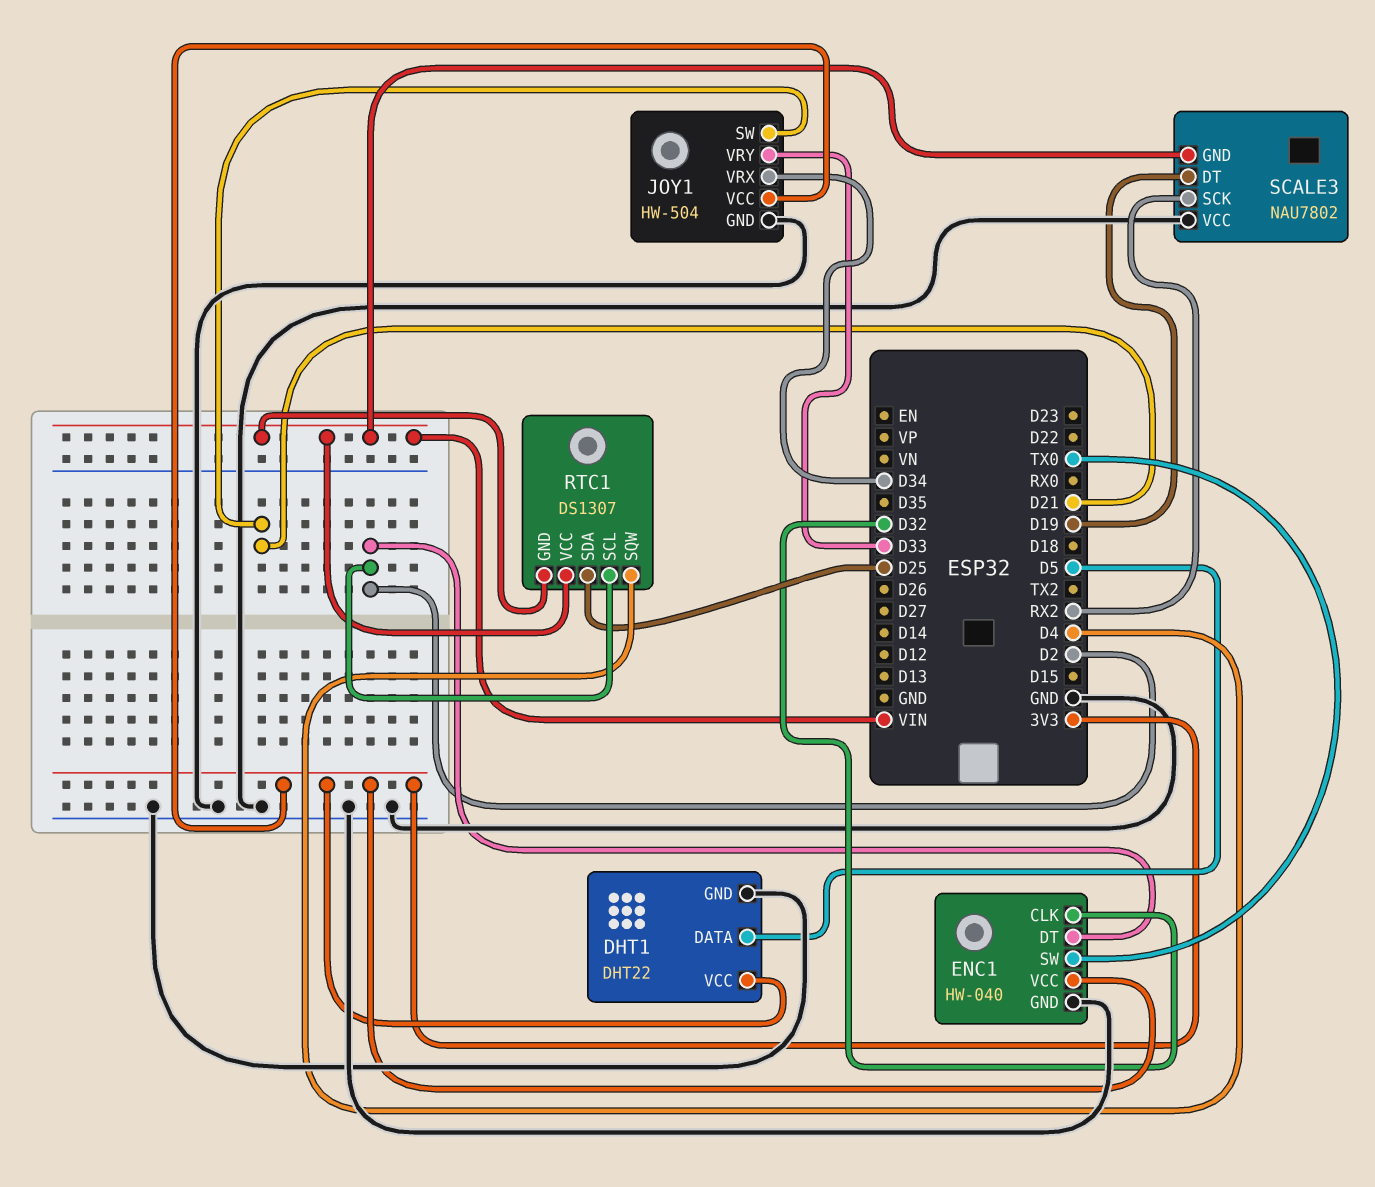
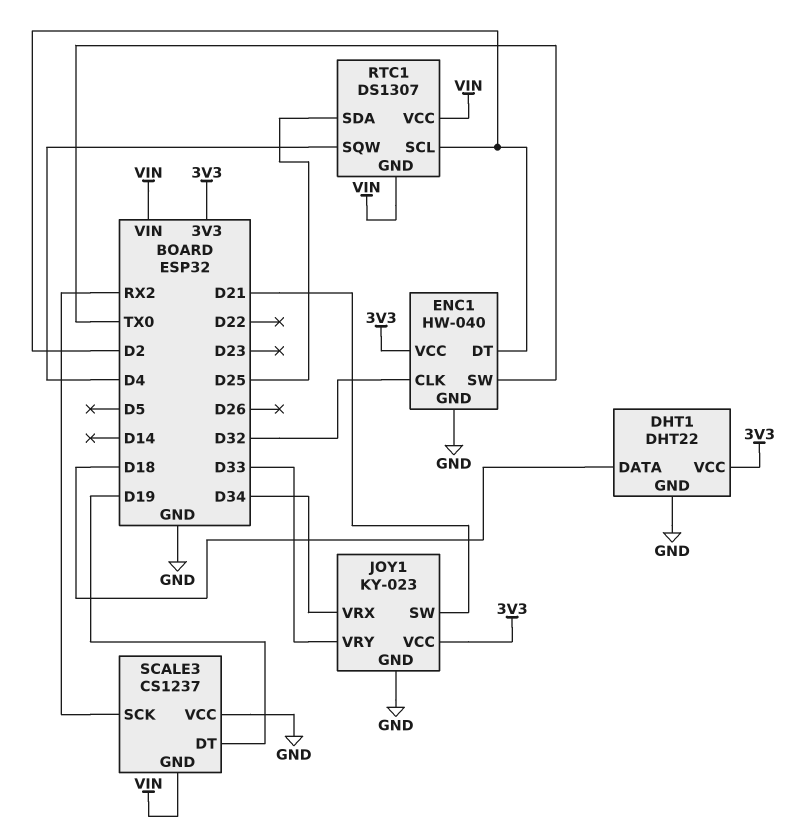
DHT1 pin DATA: D5 -> D18
JOY1: HW-504 -> KY-023
SCALE3: NAU7802 -> CS1237

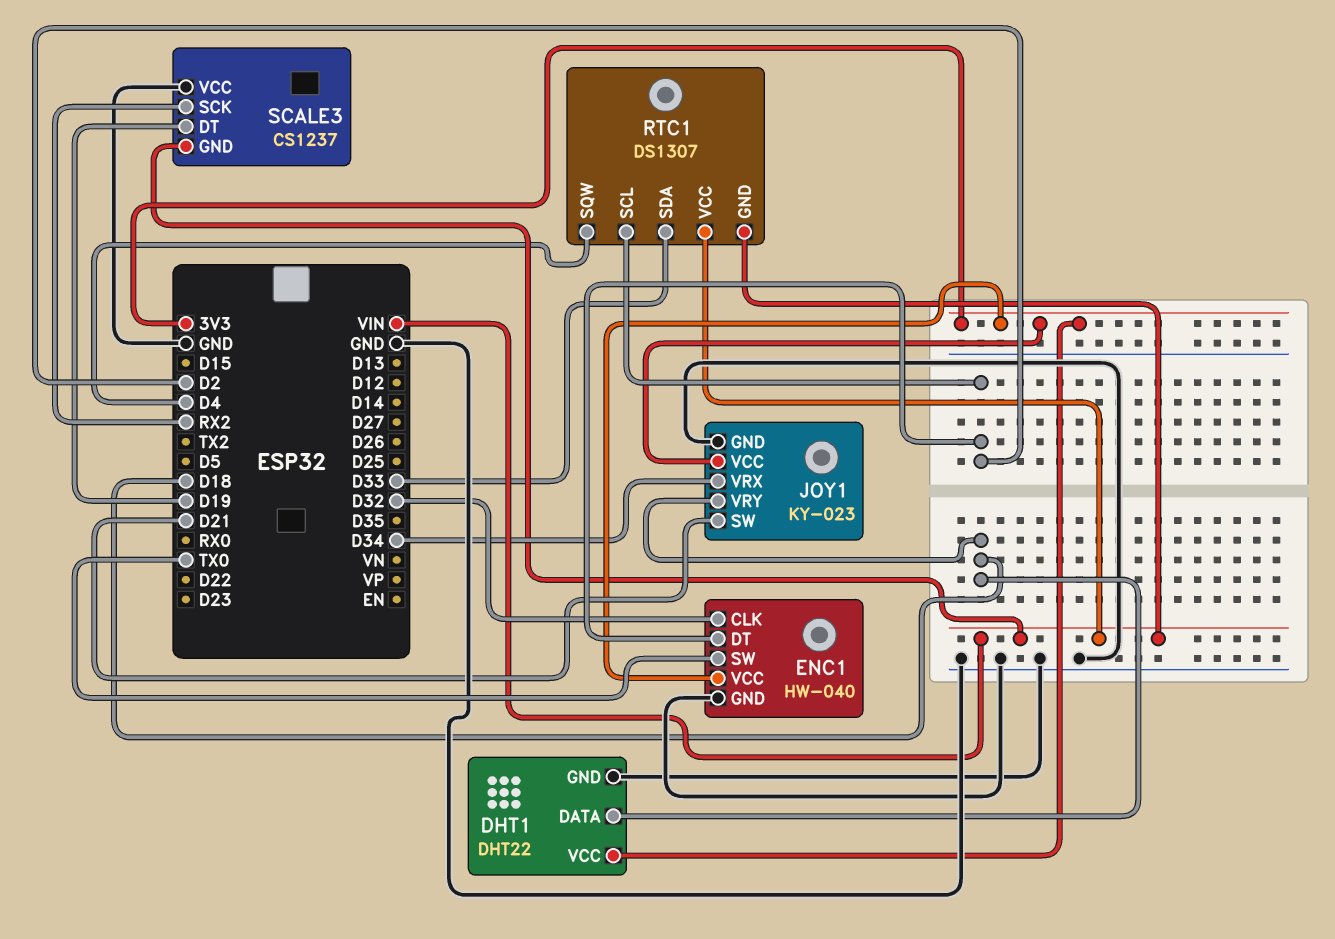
JOY1 pin VRY: D33 -> D18
RTC1 pin SDA: D25 -> D33

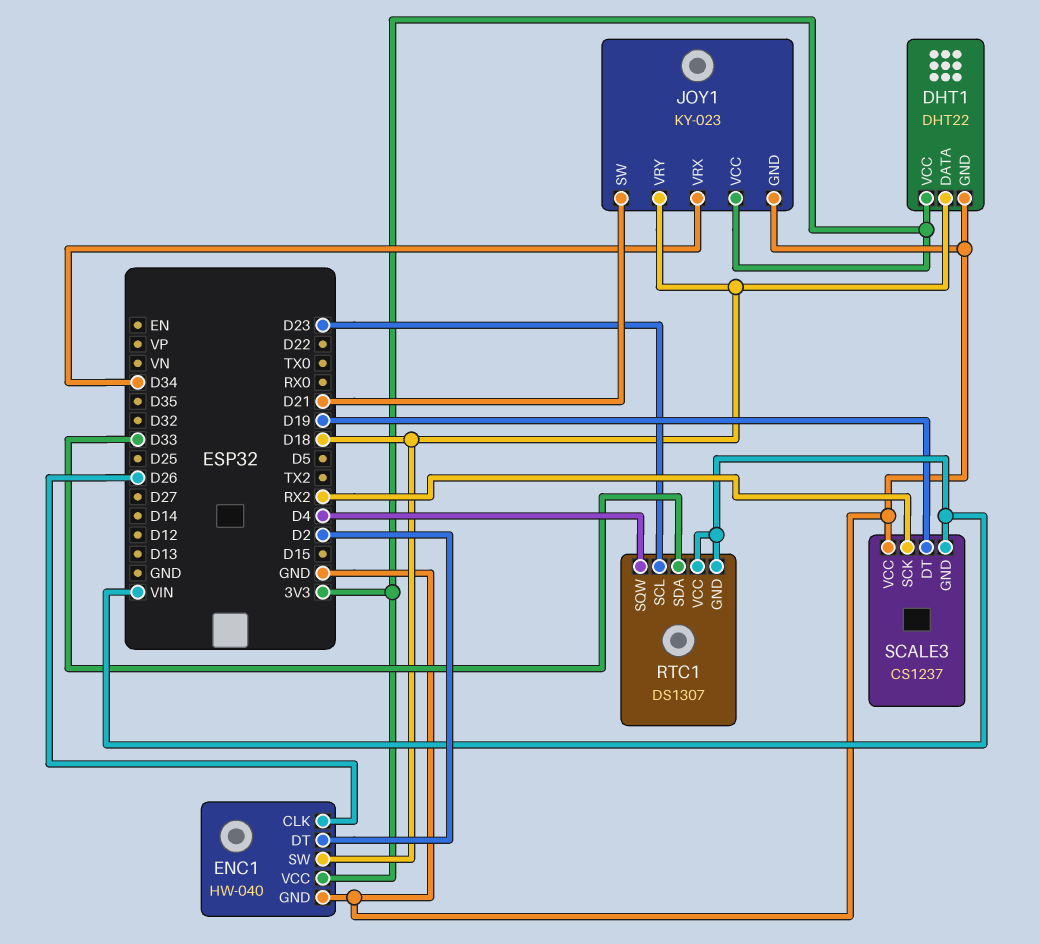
ENC1 pin CLK: D32 -> D26
ENC1 pin SW: TX0 -> D18
RTC1 pin SCL: D2 -> D23

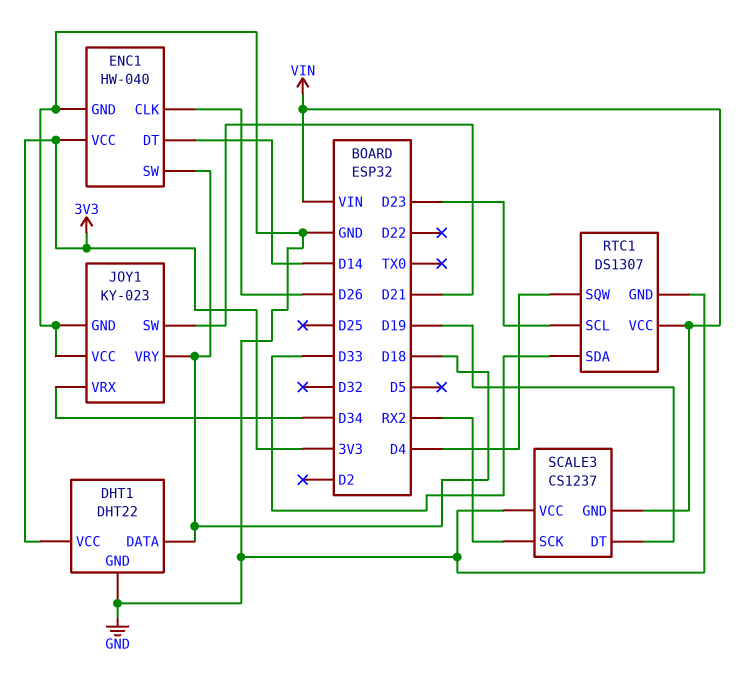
ENC1 pin DT: D2 -> D14
JOY1 pin VCC: 3V3 -> GND
RTC1 pin GND: VIN -> GND

